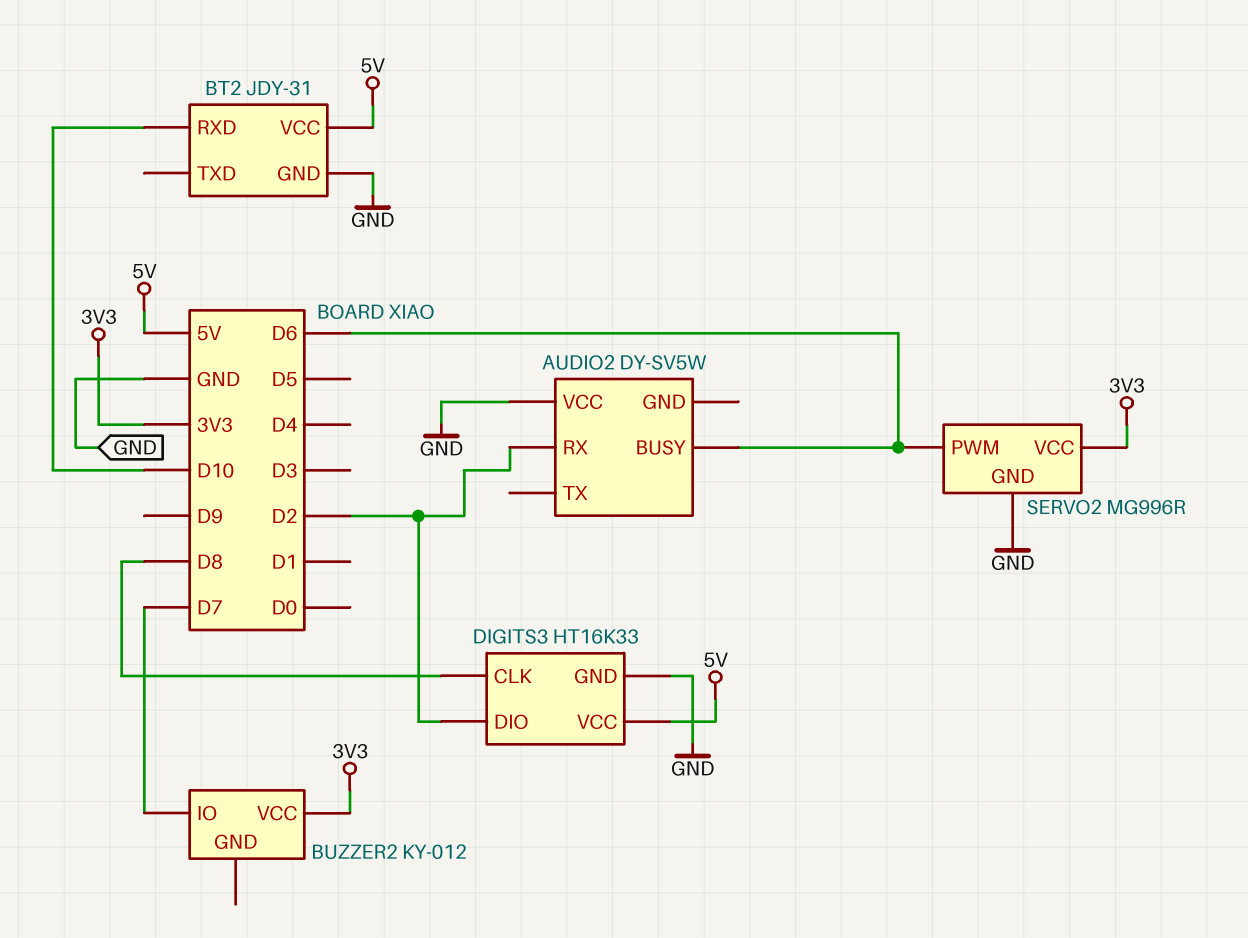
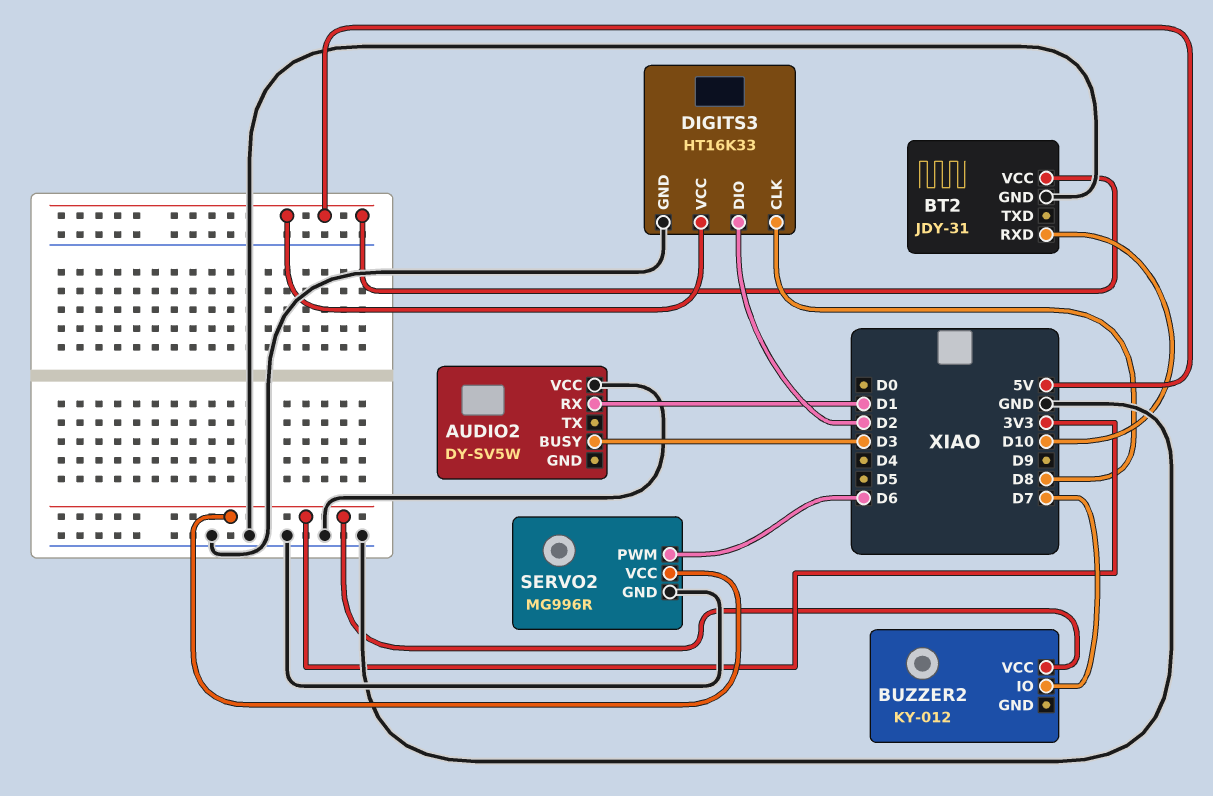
AUDIO2 pin BUSY: D6 -> D3
AUDIO2 pin RX: D2 -> D1

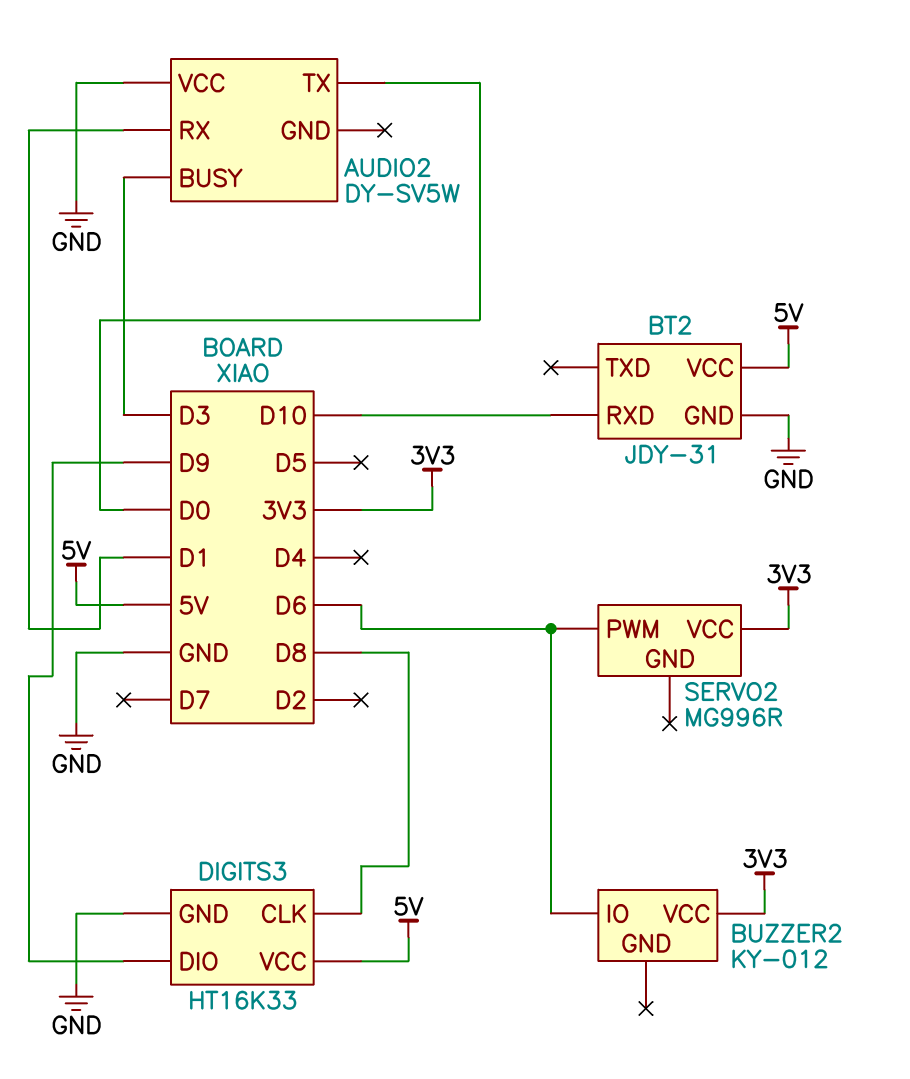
AUDIO2 pin TX: none -> D0
BUZZER2 pin IO: D7 -> D6
DIGITS3 pin DIO: D2 -> D9
SERVO2 pin GND: GND -> none

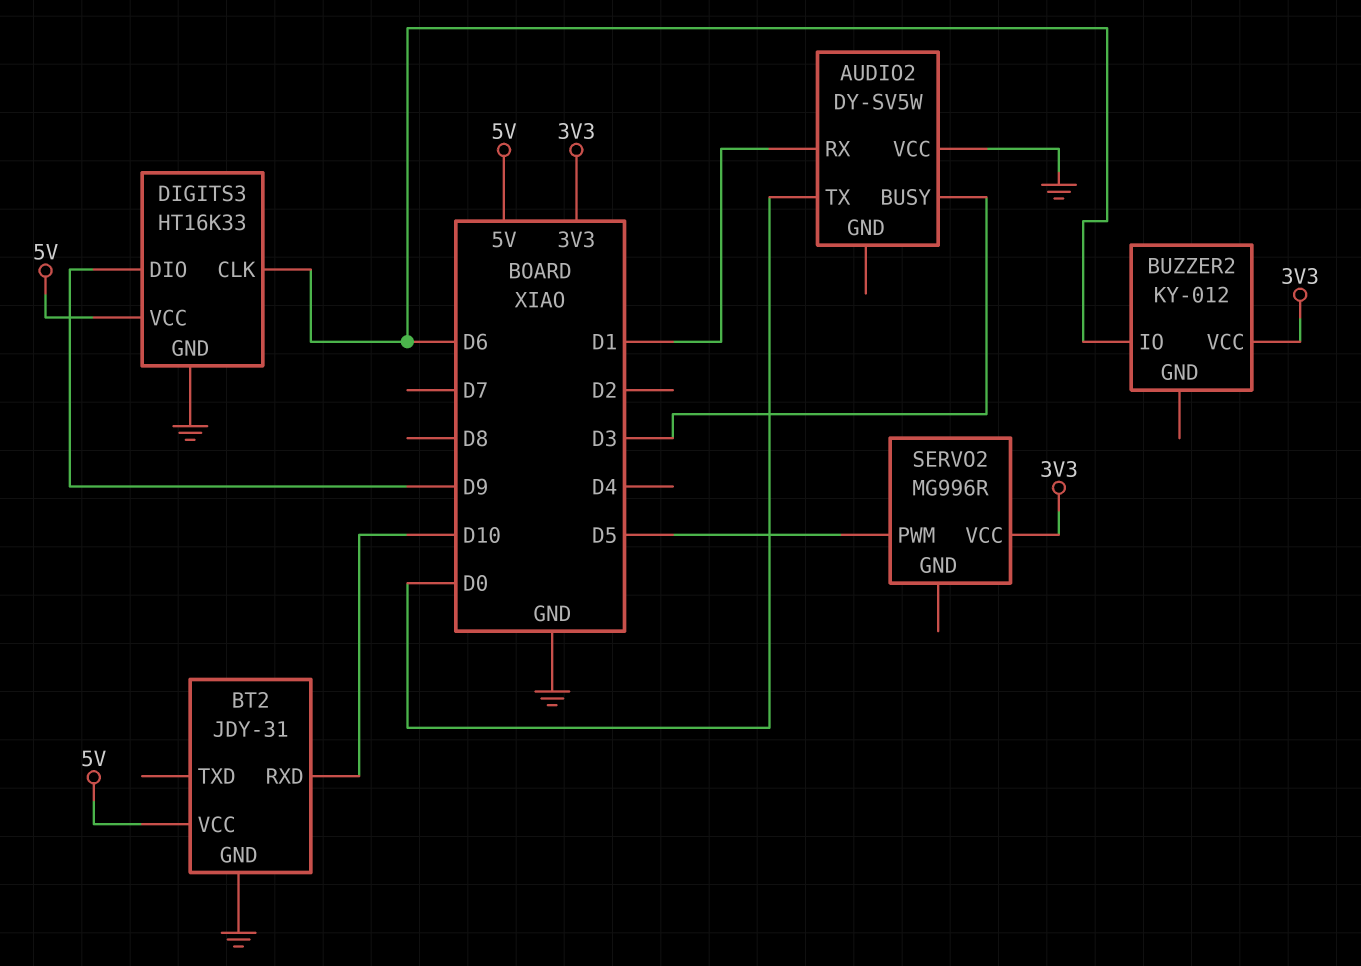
DIGITS3 pin CLK: D8 -> D6
SERVO2 pin PWM: D6 -> D5

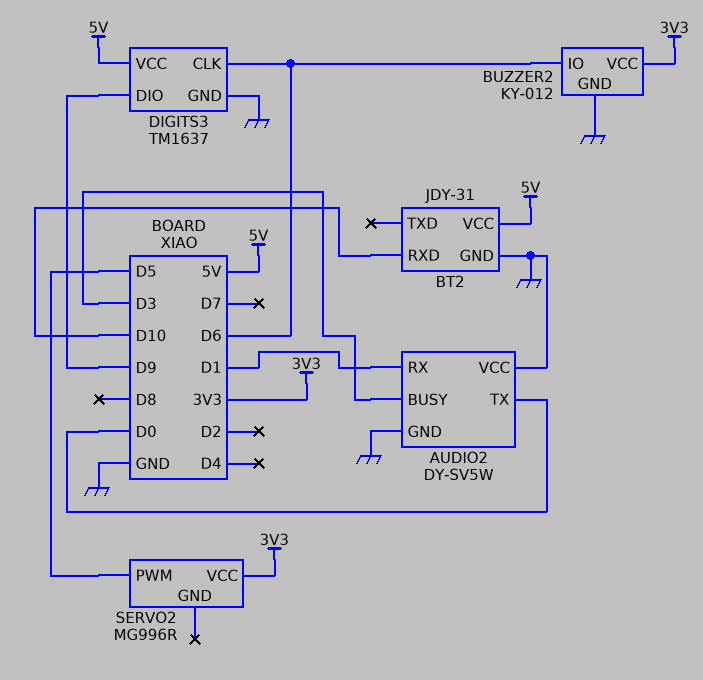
AUDIO2 pin GND: none -> GND
BUZZER2 pin GND: none -> GND
DIGITS3: HT16K33 -> TM1637

